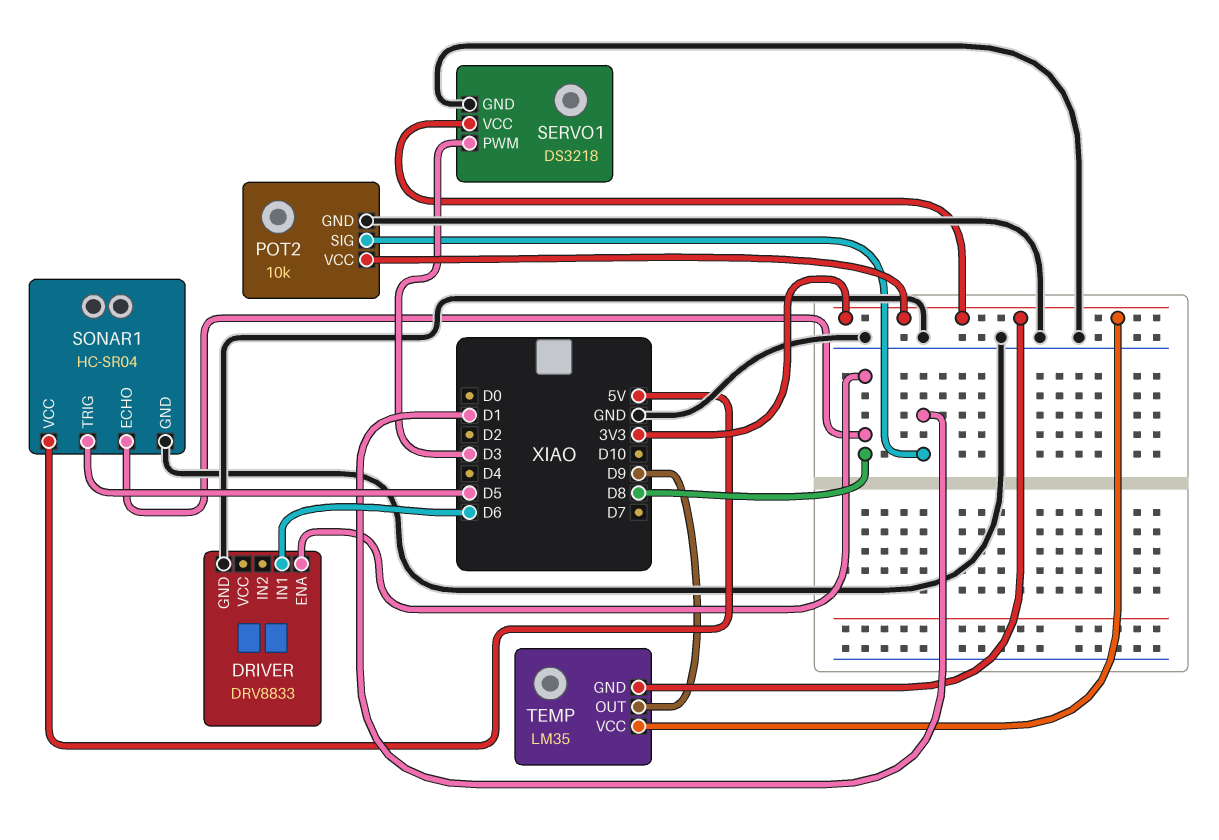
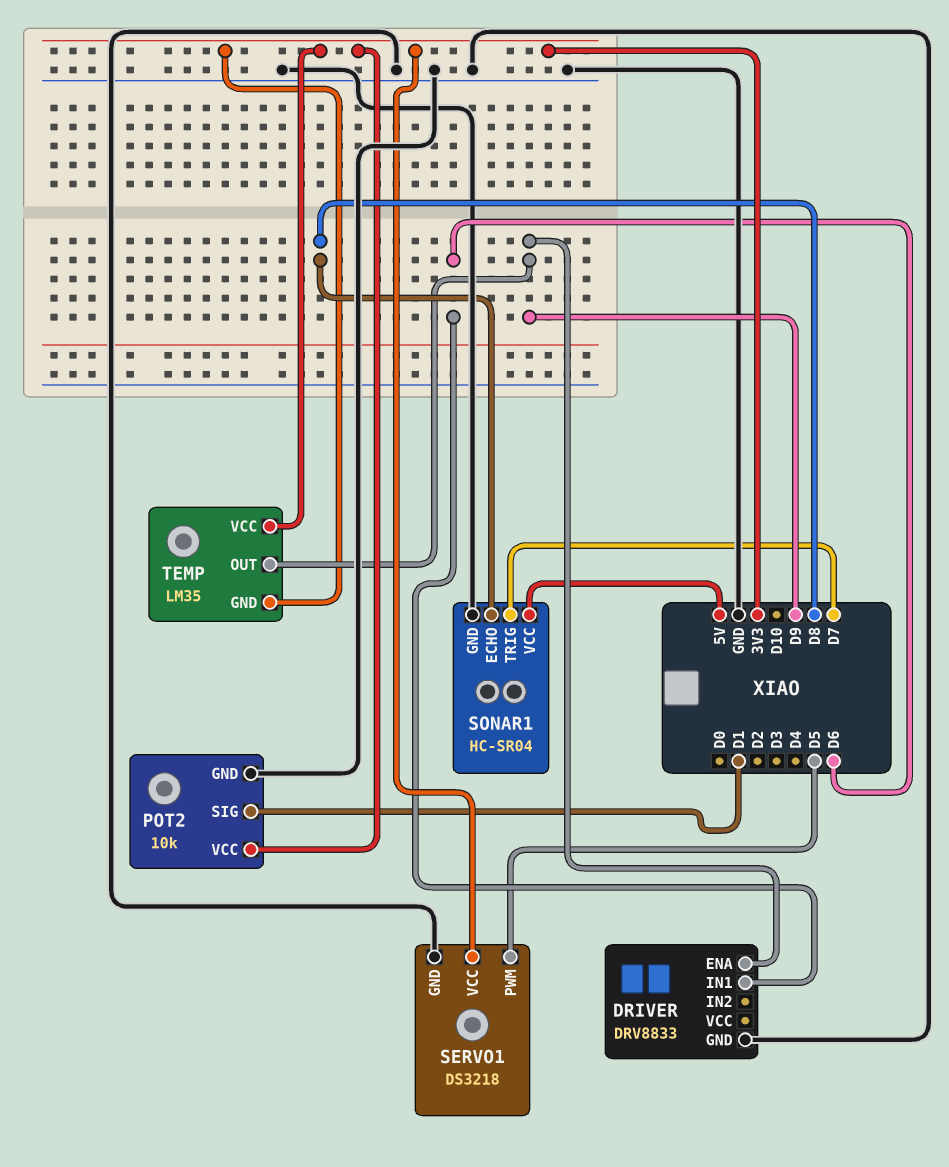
DRIVER pin ENA: D8 -> D9
SERVO1 pin PWM: D3 -> D5
SONAR1 pin TRIG: D5 -> D7

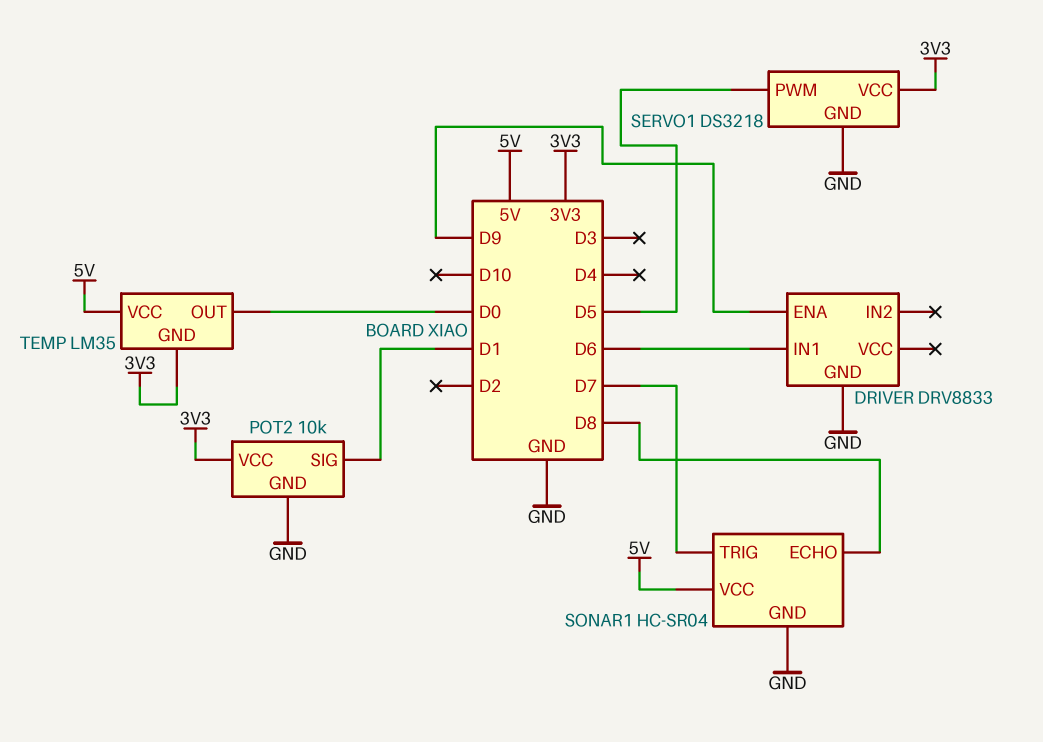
TEMP pin OUT: D9 -> D0
TEMP pin VCC: 3V3 -> 5V

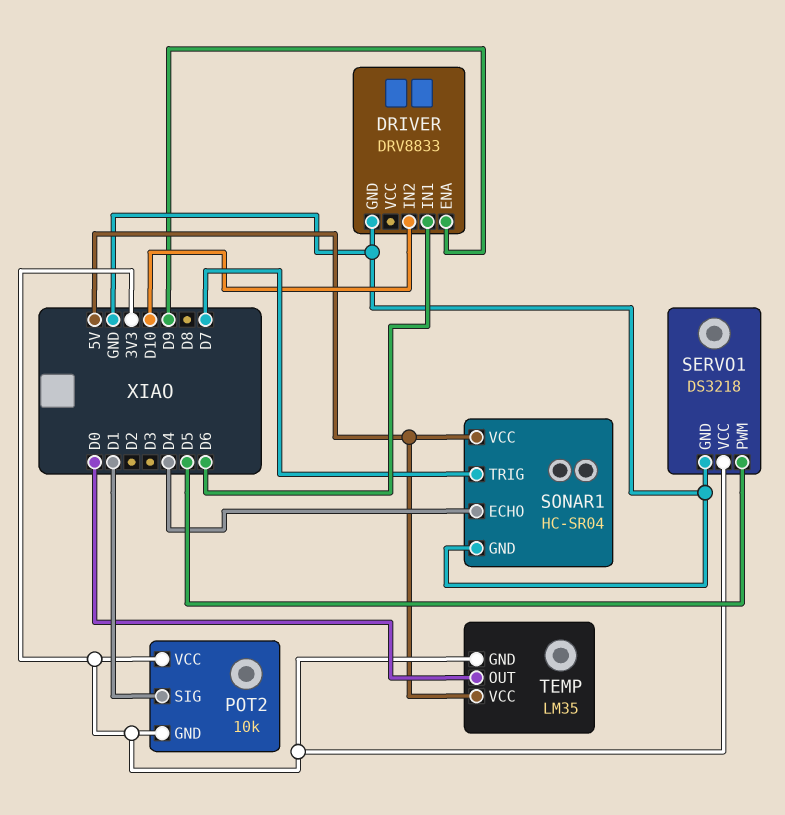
DRIVER pin IN2: none -> D10
POT2 pin GND: GND -> 3V3
SONAR1 pin ECHO: D8 -> D4

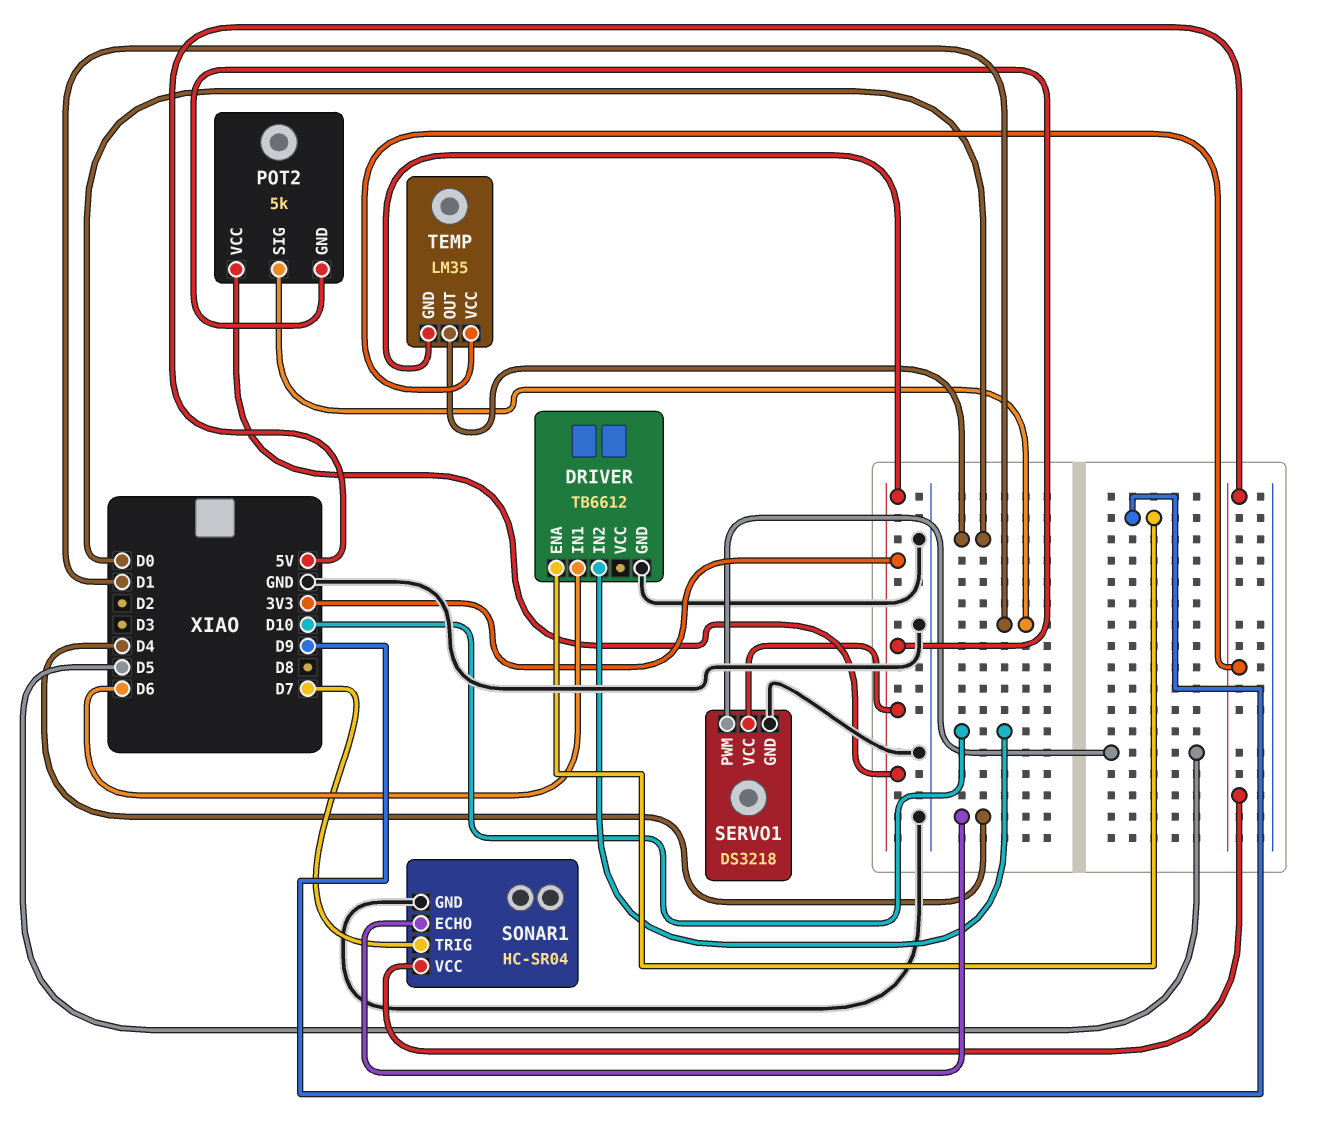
DRIVER: DRV8833 -> TB6612
POT2: 10k -> 5k

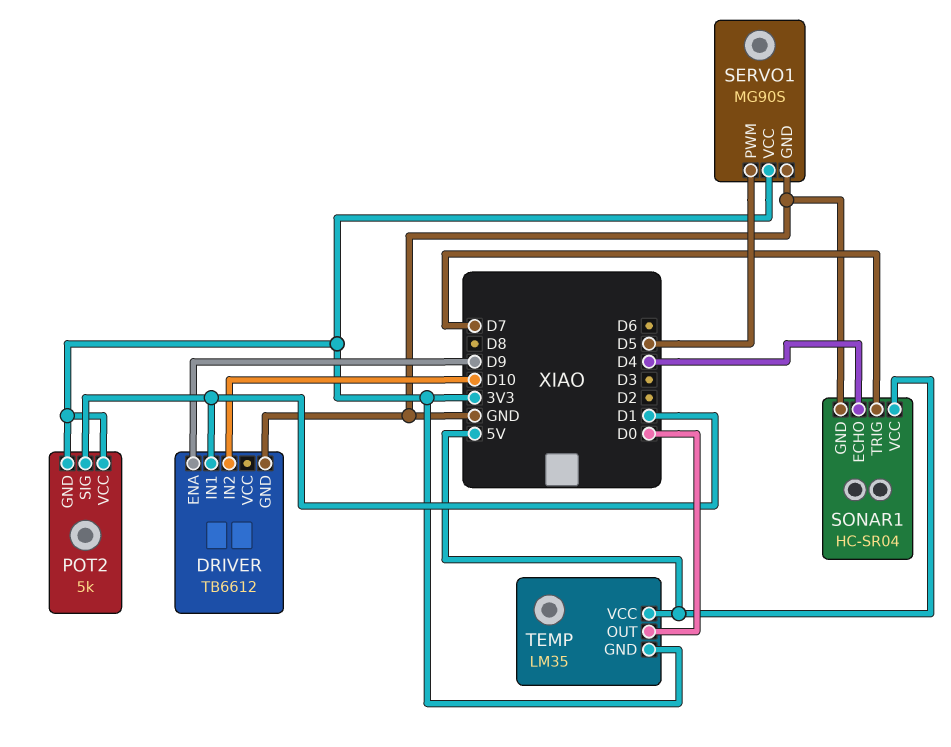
DRIVER pin IN1: D6 -> D1
SERVO1: DS3218 -> MG90S

